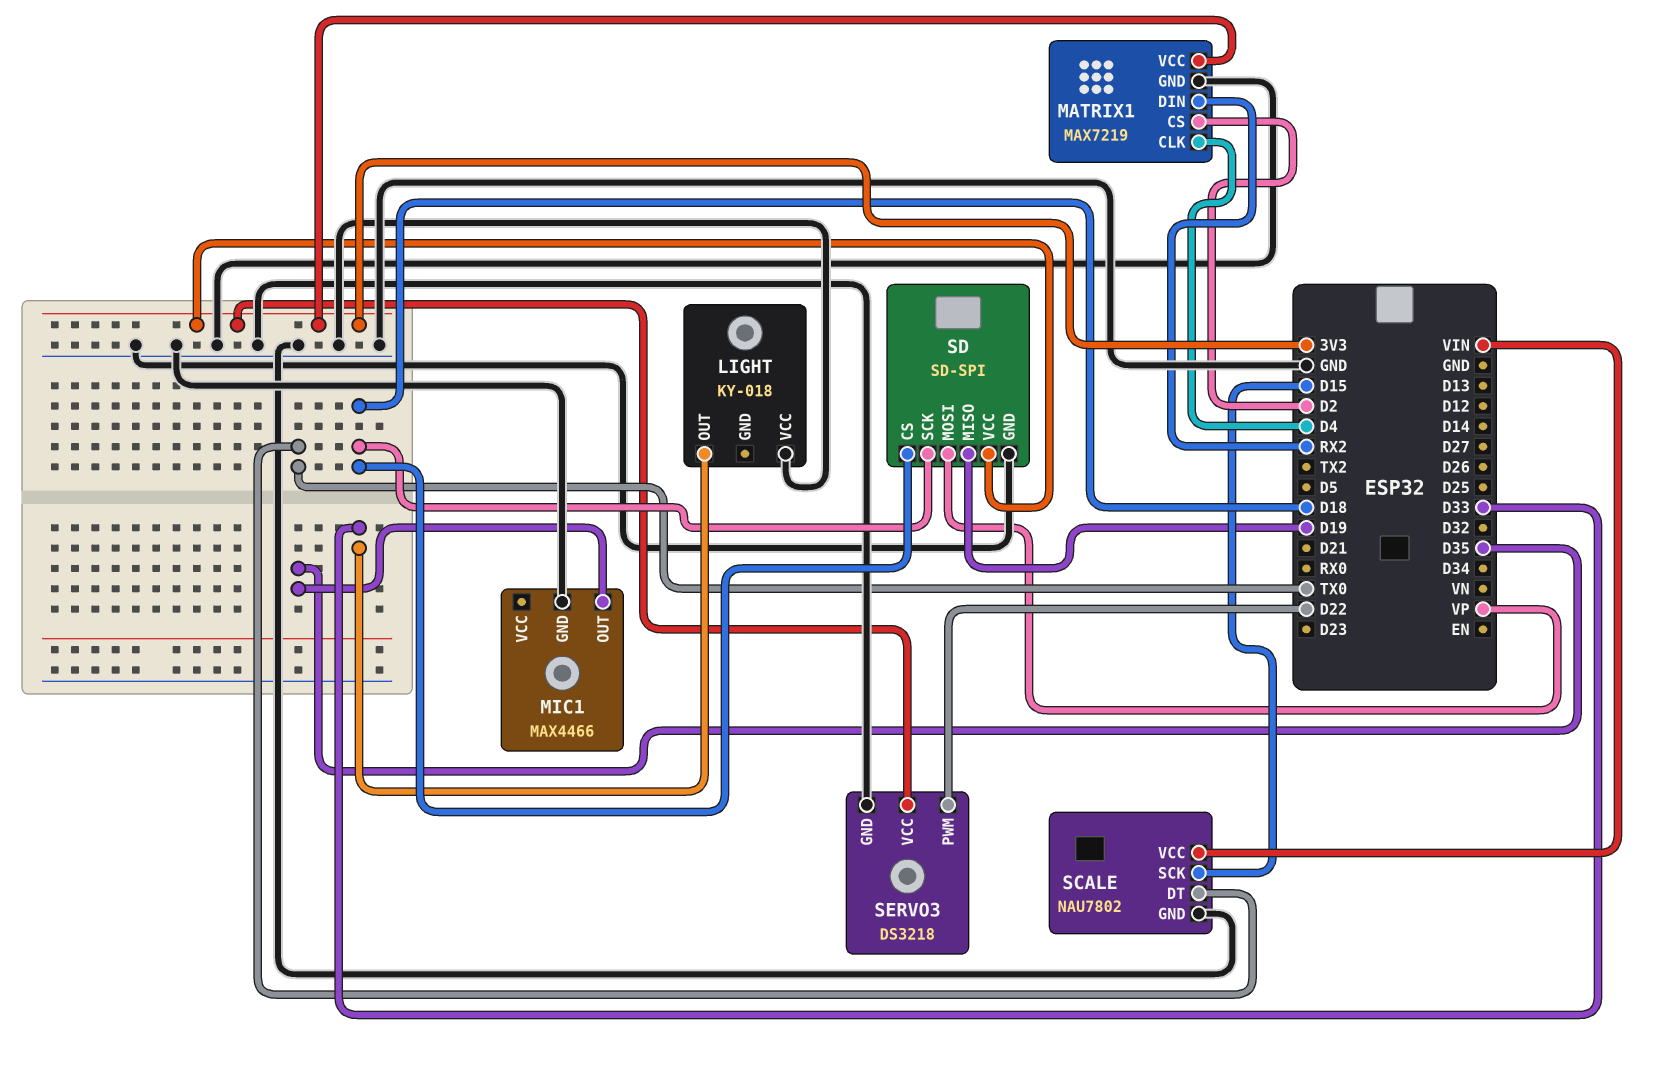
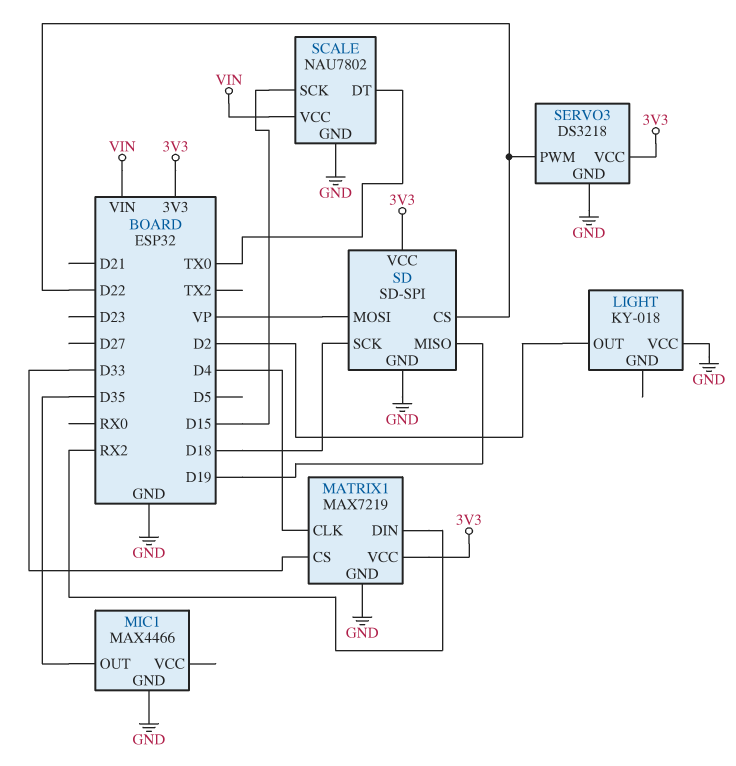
LIGHT pin OUT: D33 -> D2
MATRIX1 pin CS: D2 -> D33
SD pin CS: D18 -> D22

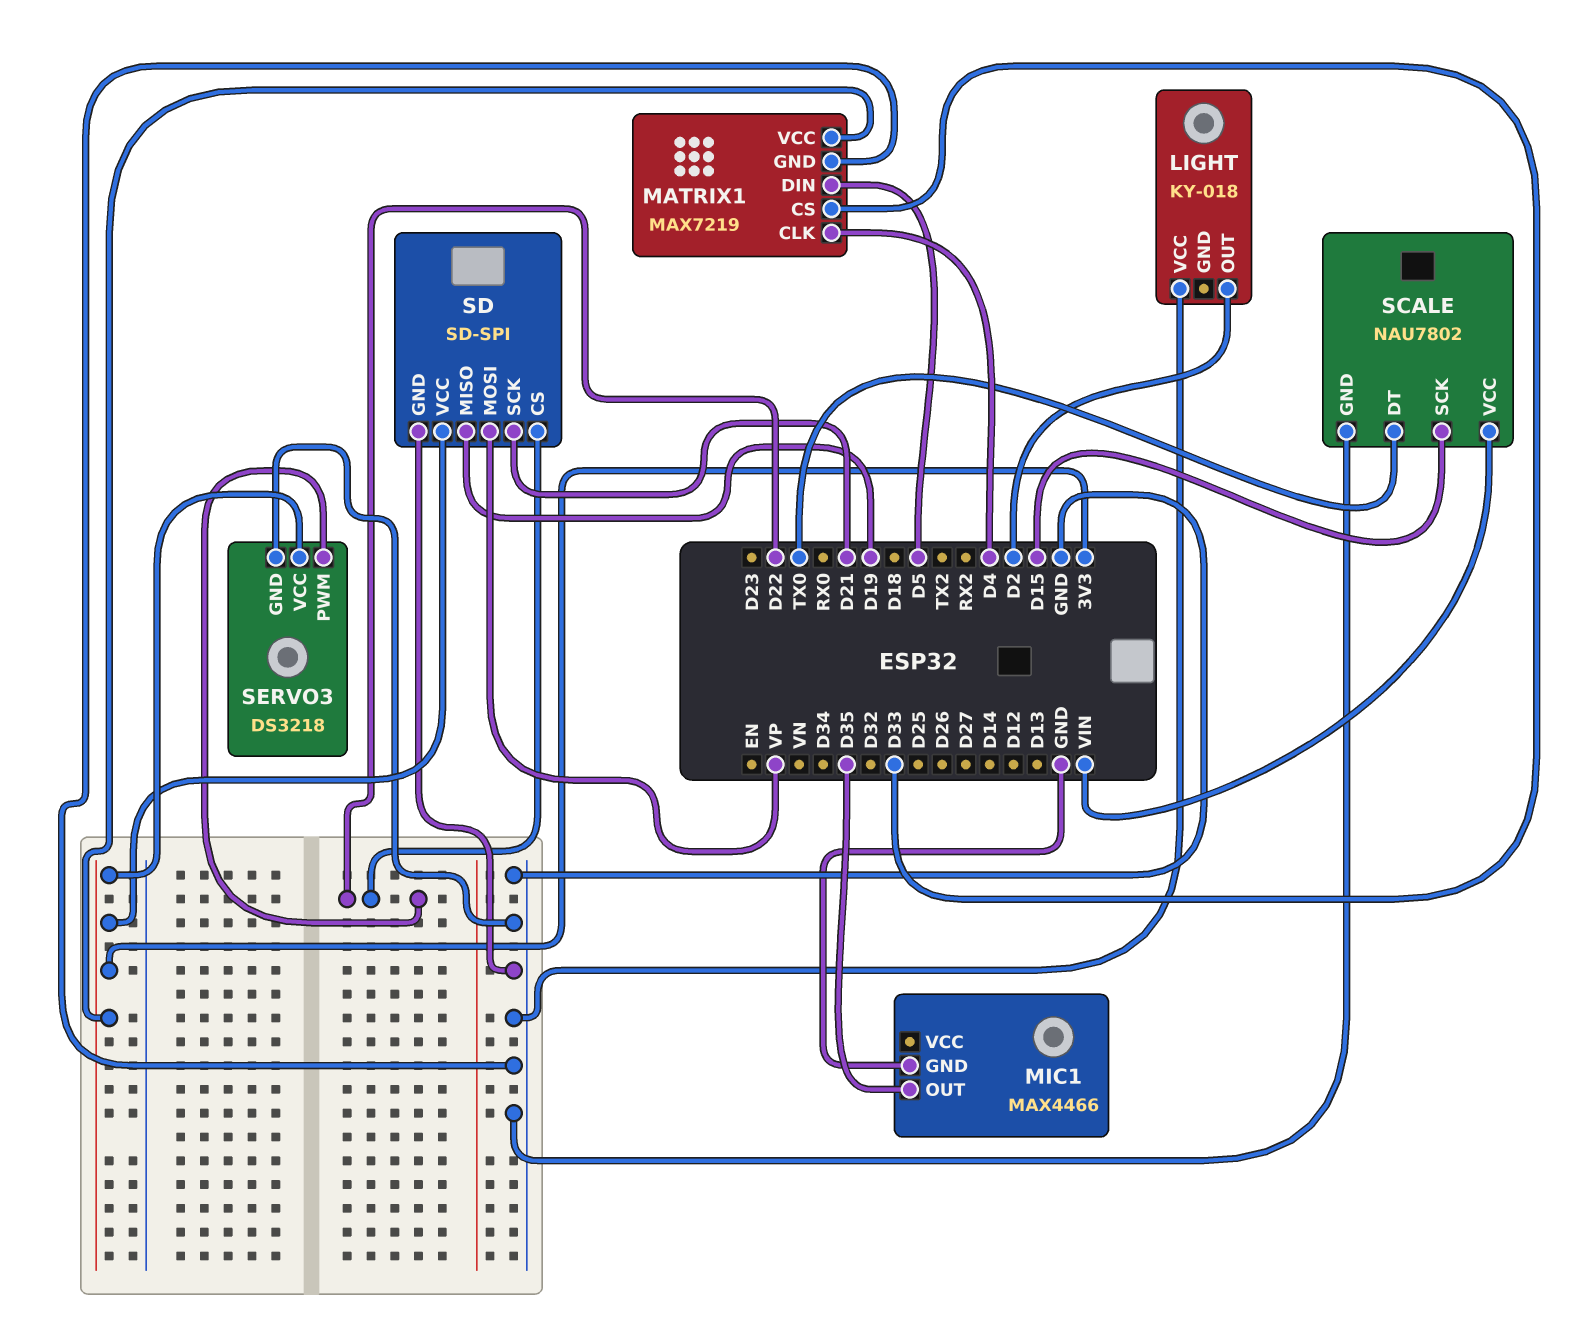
MATRIX1 pin DIN: RX2 -> D5
SD pin SCK: D18 -> D21

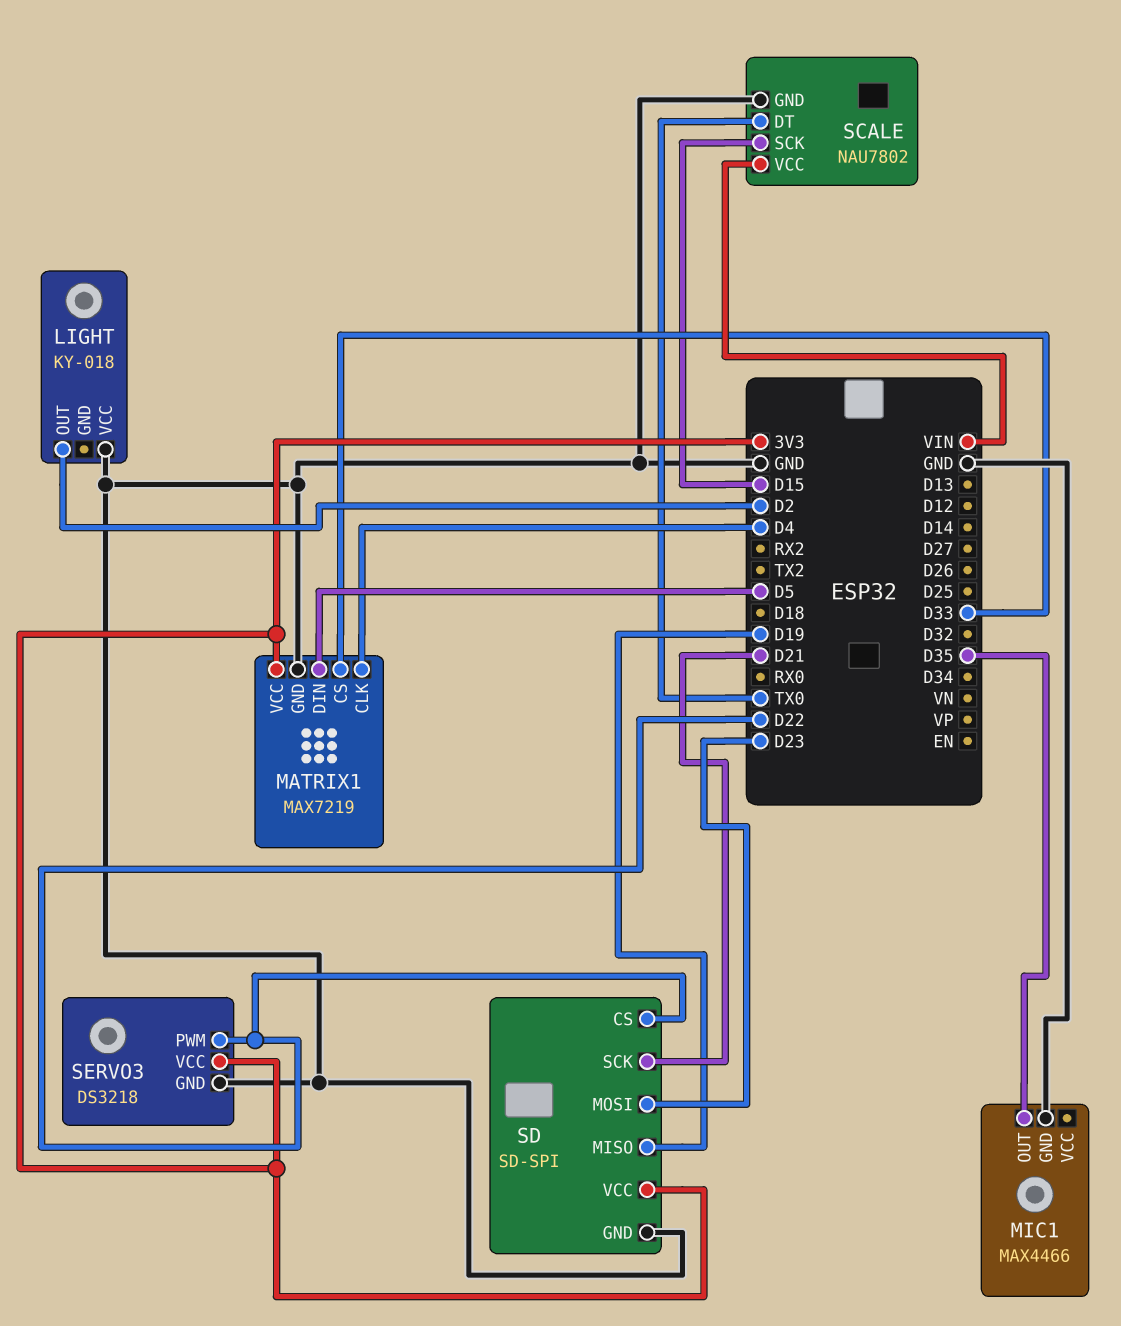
SD pin MOSI: VP -> D23

